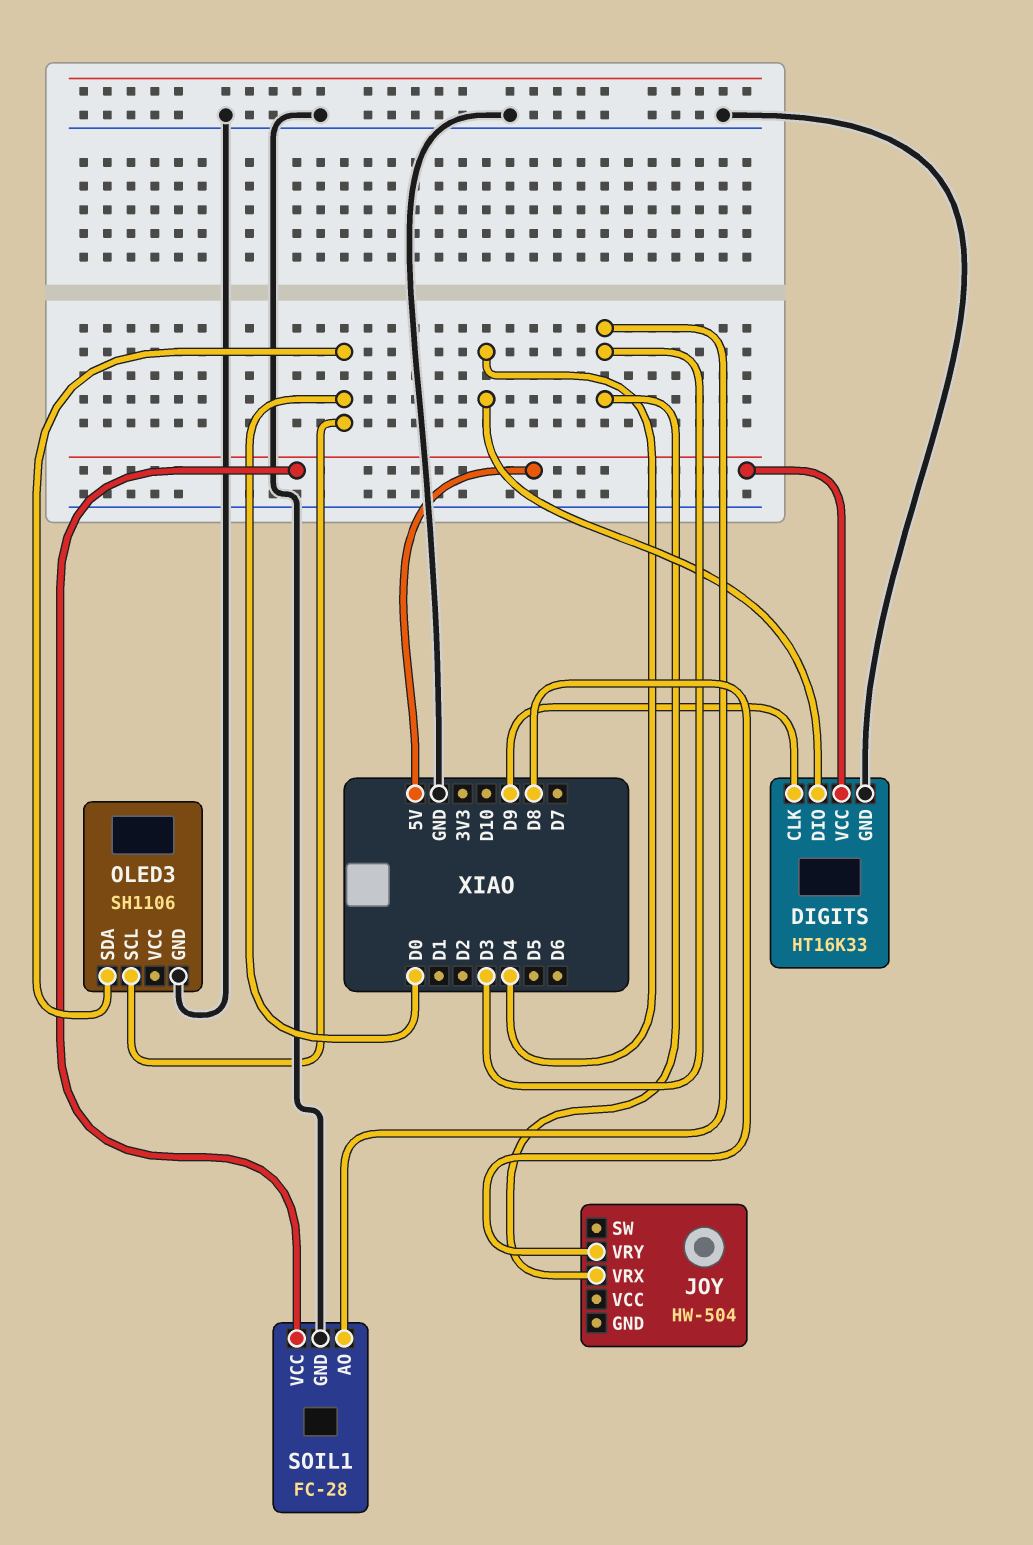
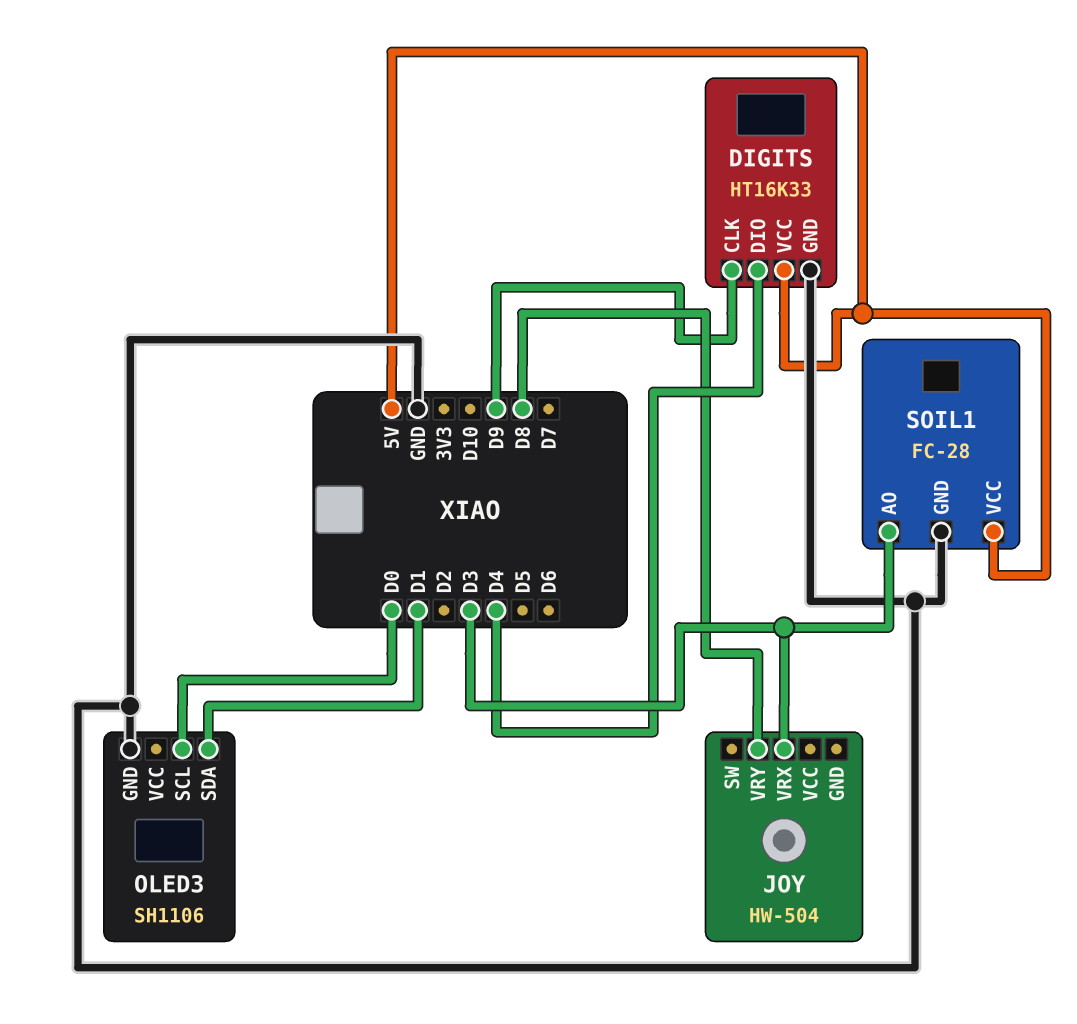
OLED3 pin SDA: D0 -> D1

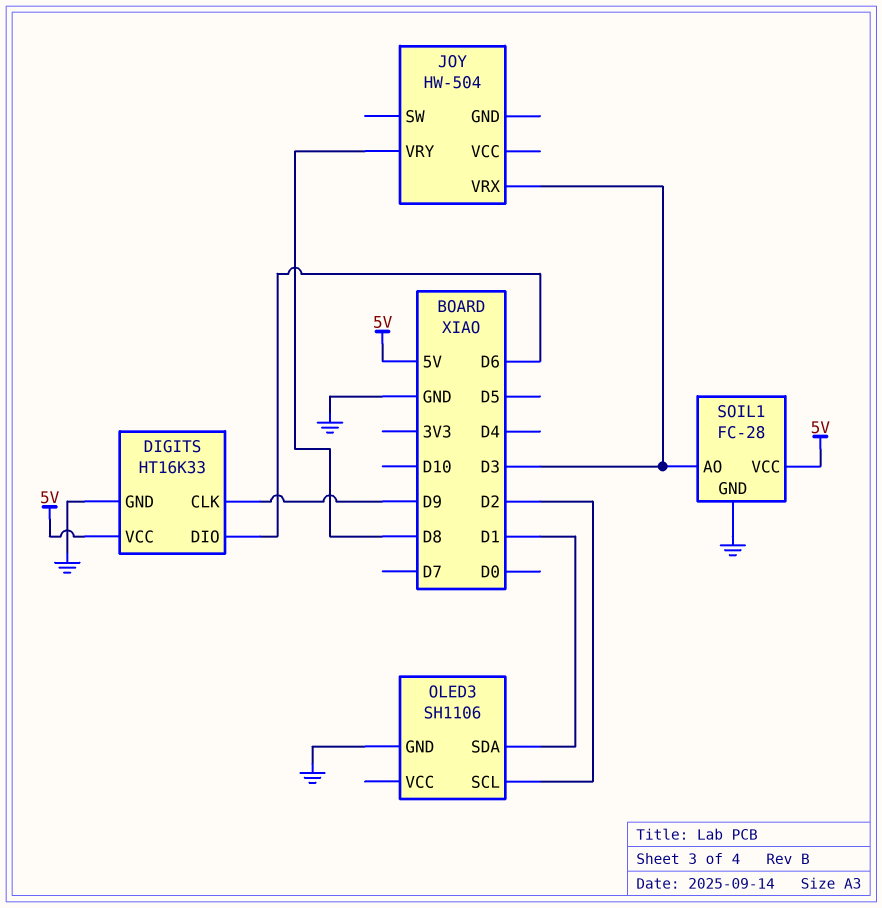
DIGITS pin DIO: D4 -> D6
OLED3 pin SCL: D0 -> D2

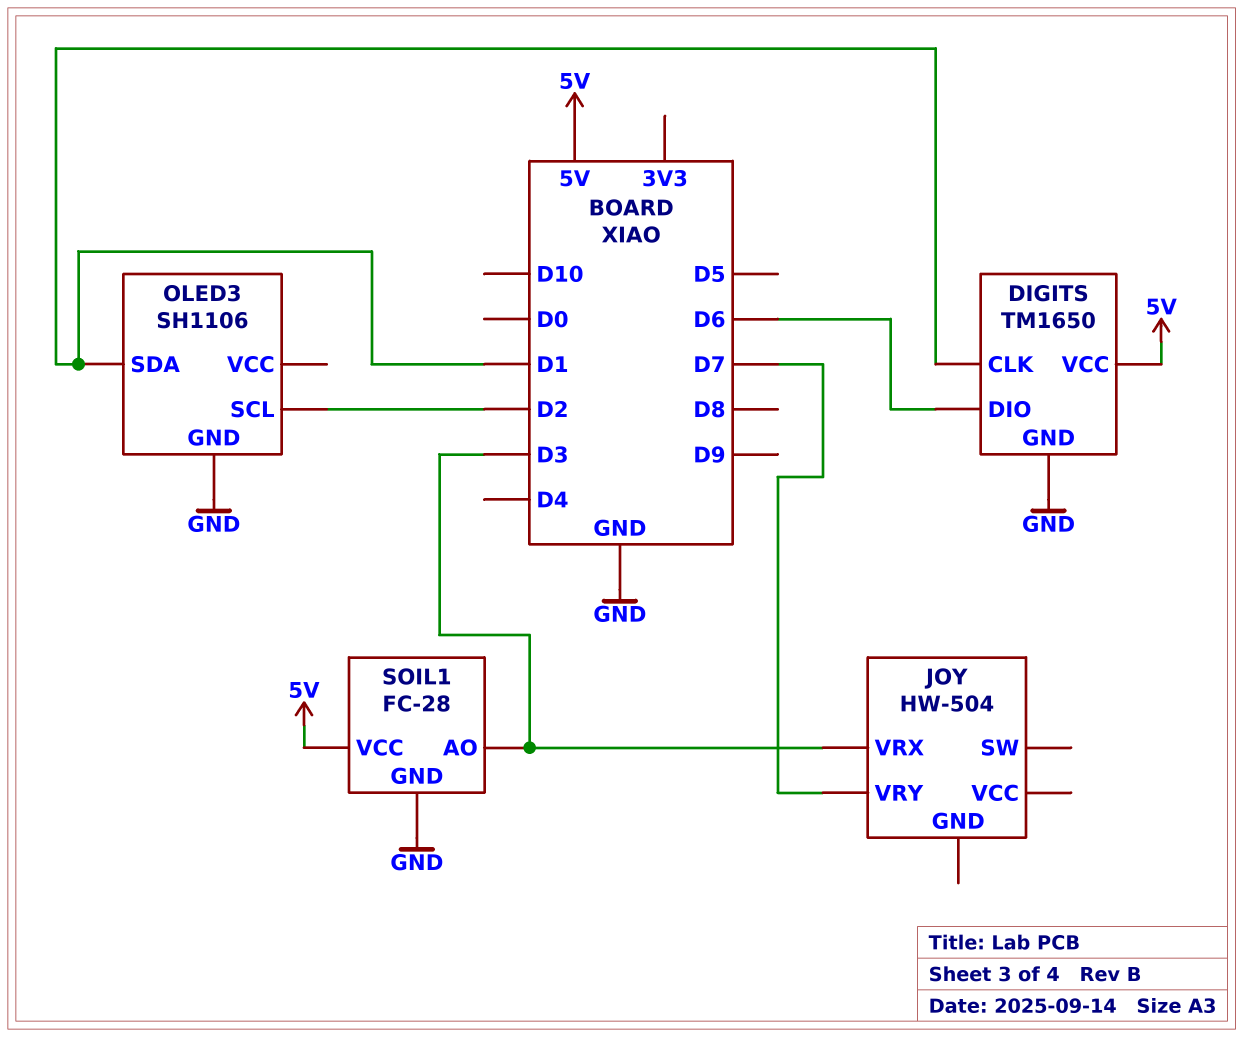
DIGITS: HT16K33 -> TM1650
DIGITS pin CLK: D9 -> D1
JOY pin VRY: D8 -> D7

